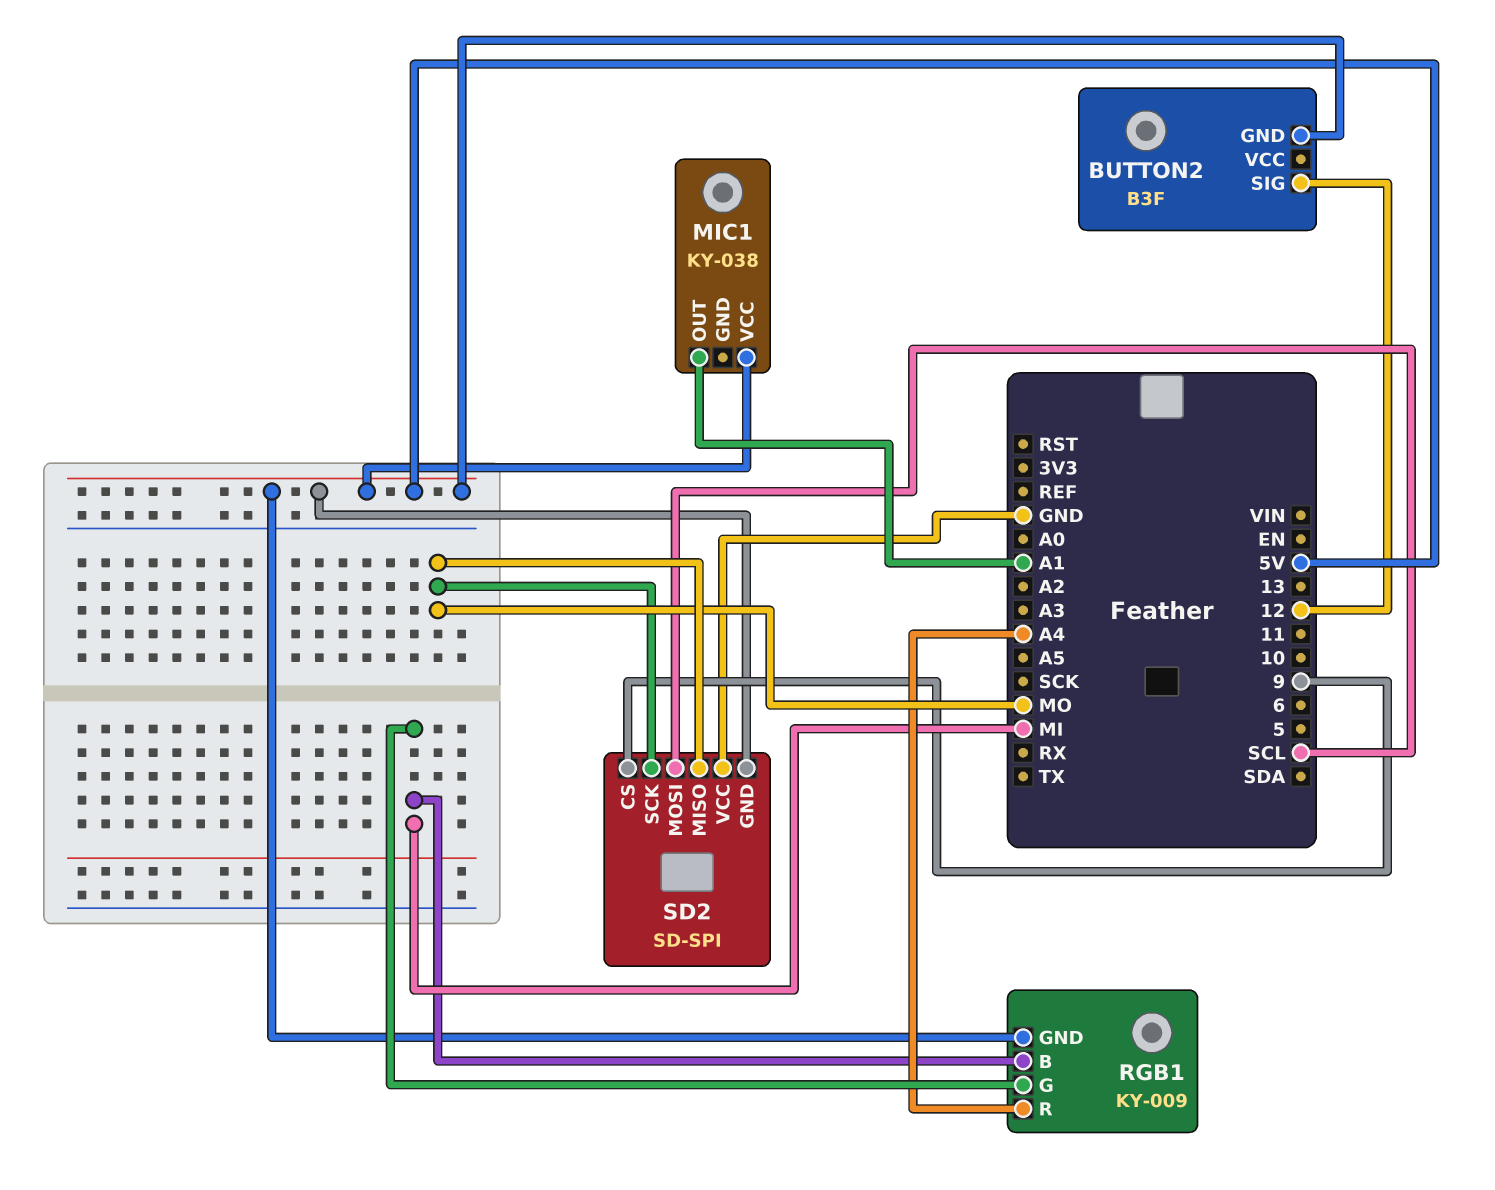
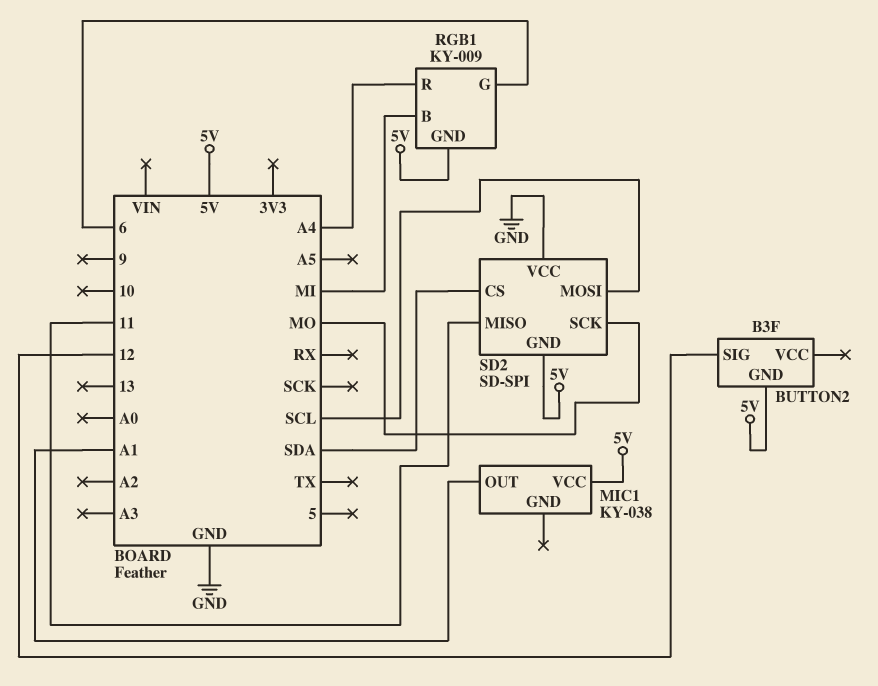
RGB1 pin G: MI -> 6
SD2 pin CS: 9 -> SDA
SD2 pin MISO: MO -> 11

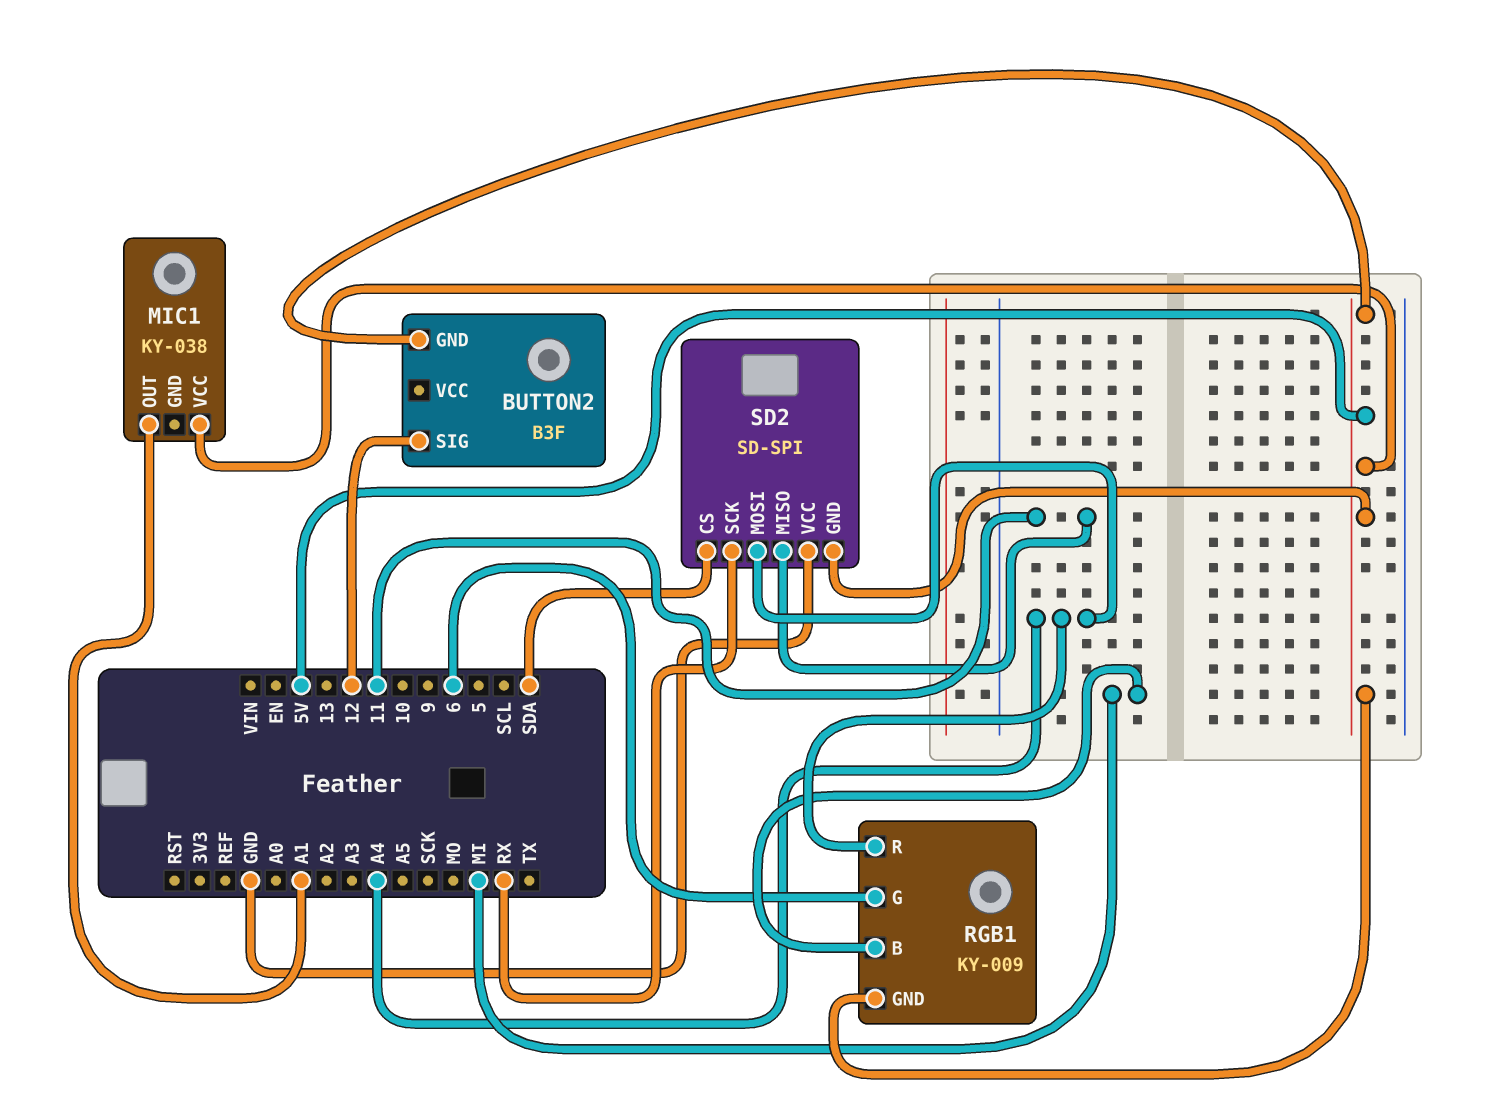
SD2 pin MOSI: SCL -> A4
SD2 pin SCK: MO -> RX

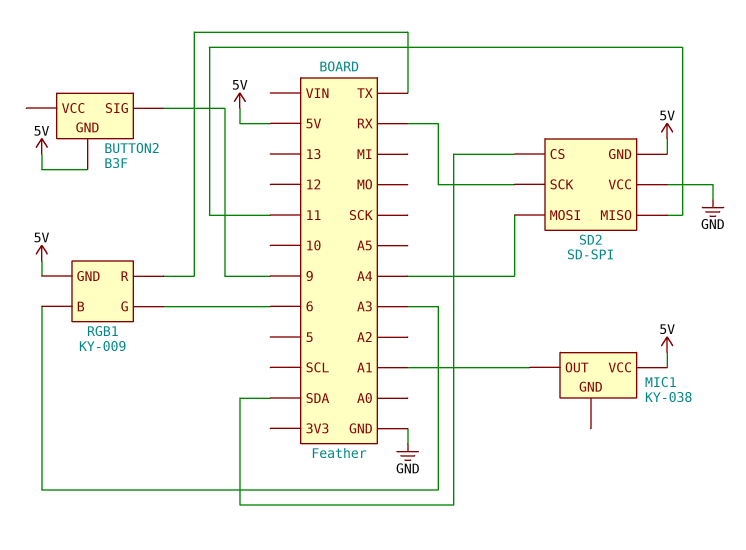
BUTTON2 pin SIG: 12 -> 9
RGB1 pin B: MI -> A3
RGB1 pin R: A4 -> TX

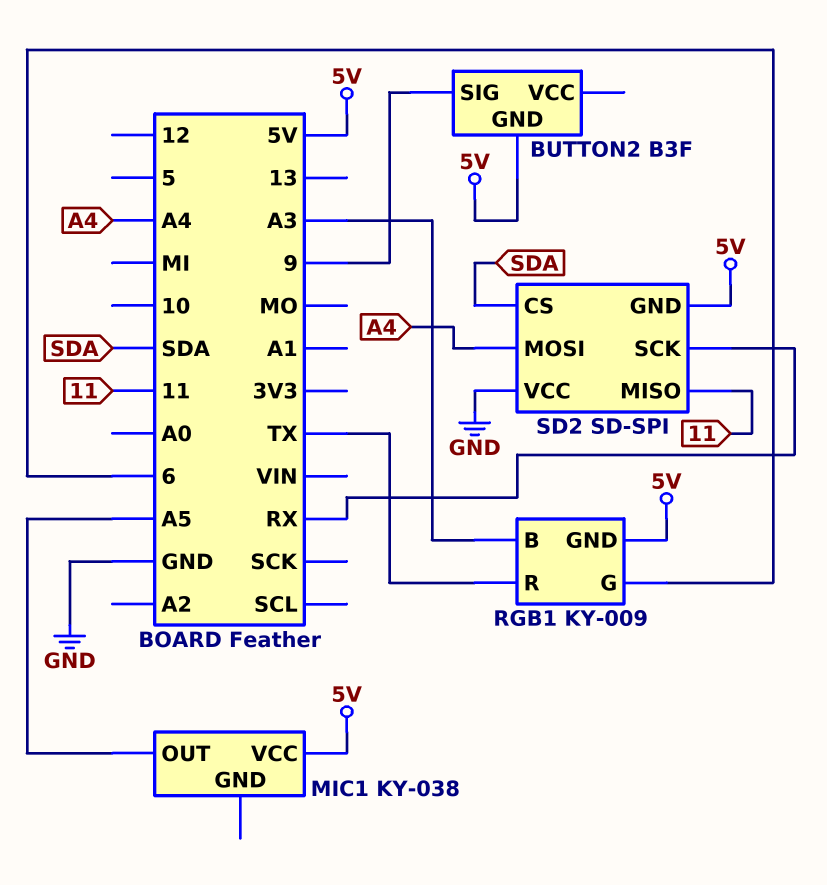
MIC1 pin OUT: A1 -> A5

